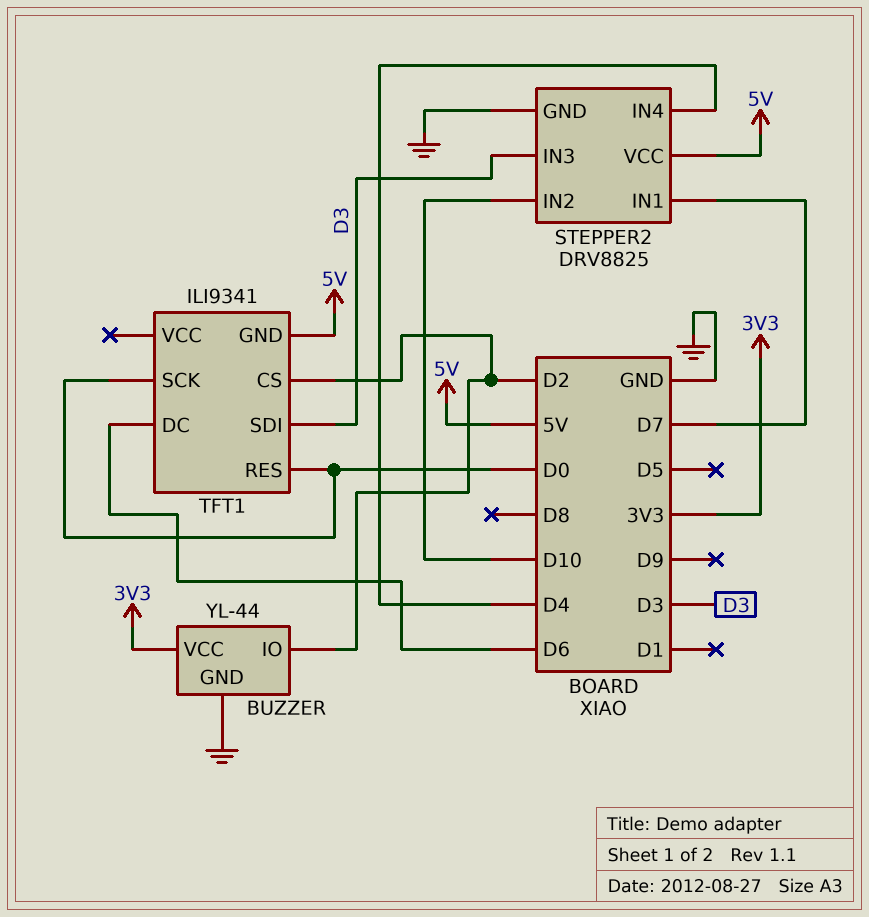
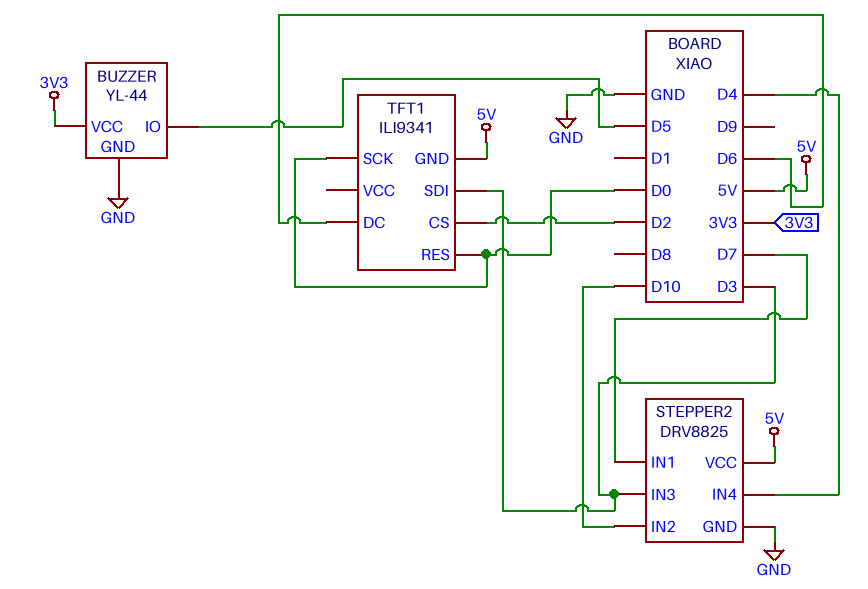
BUZZER pin IO: D2 -> D5

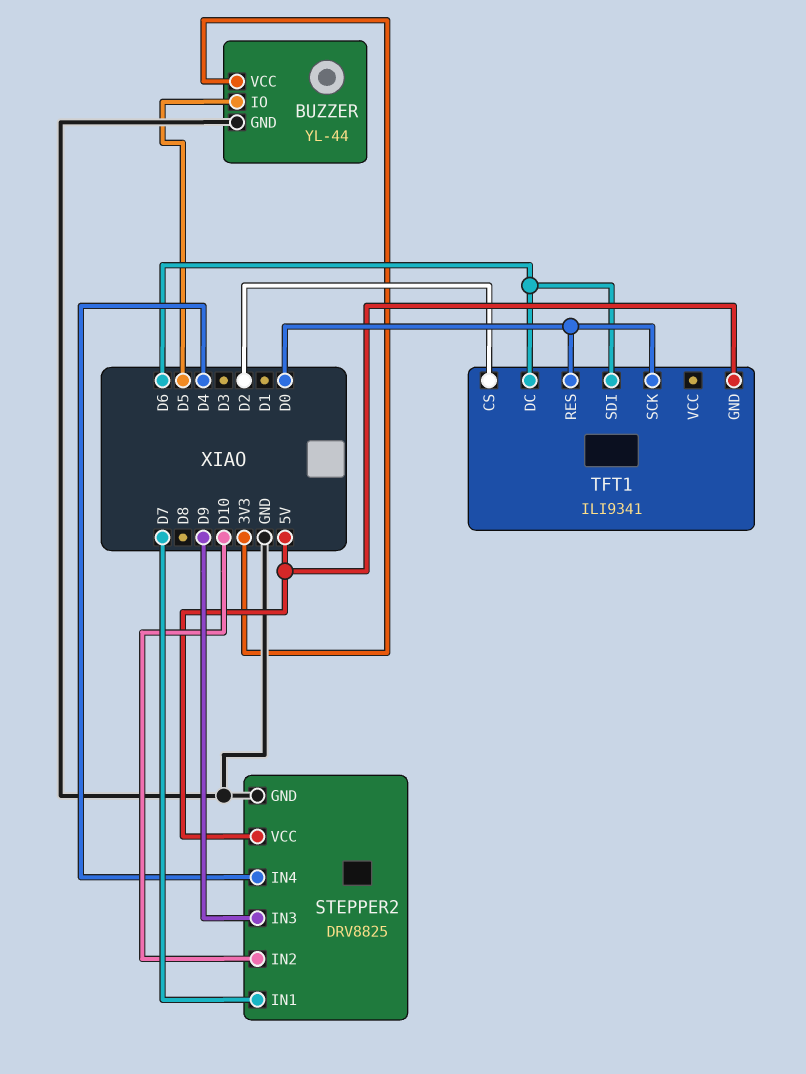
STEPPER2 pin IN3: D3 -> D9
TFT1 pin SDI: D3 -> D6

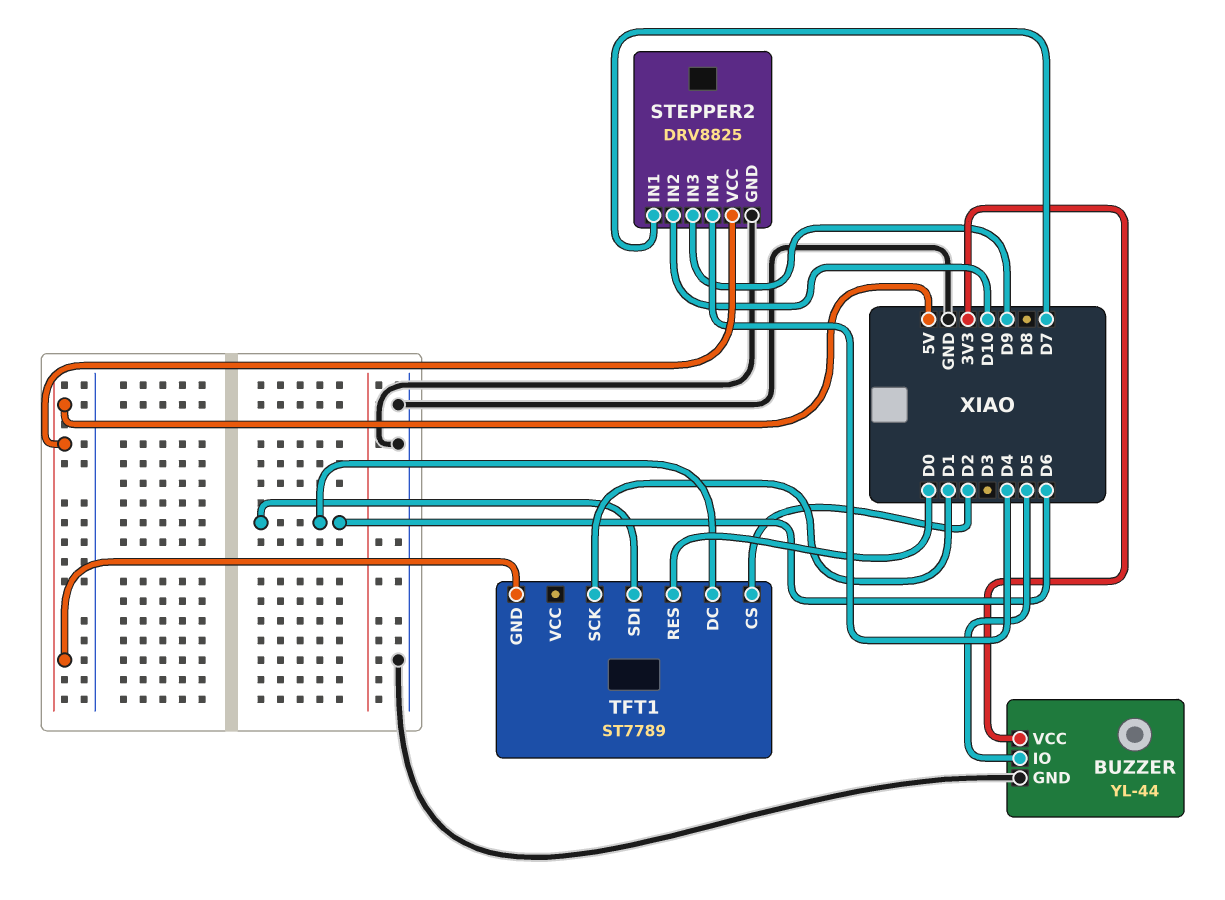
TFT1: ILI9341 -> ST7789
TFT1 pin SCK: D0 -> D1

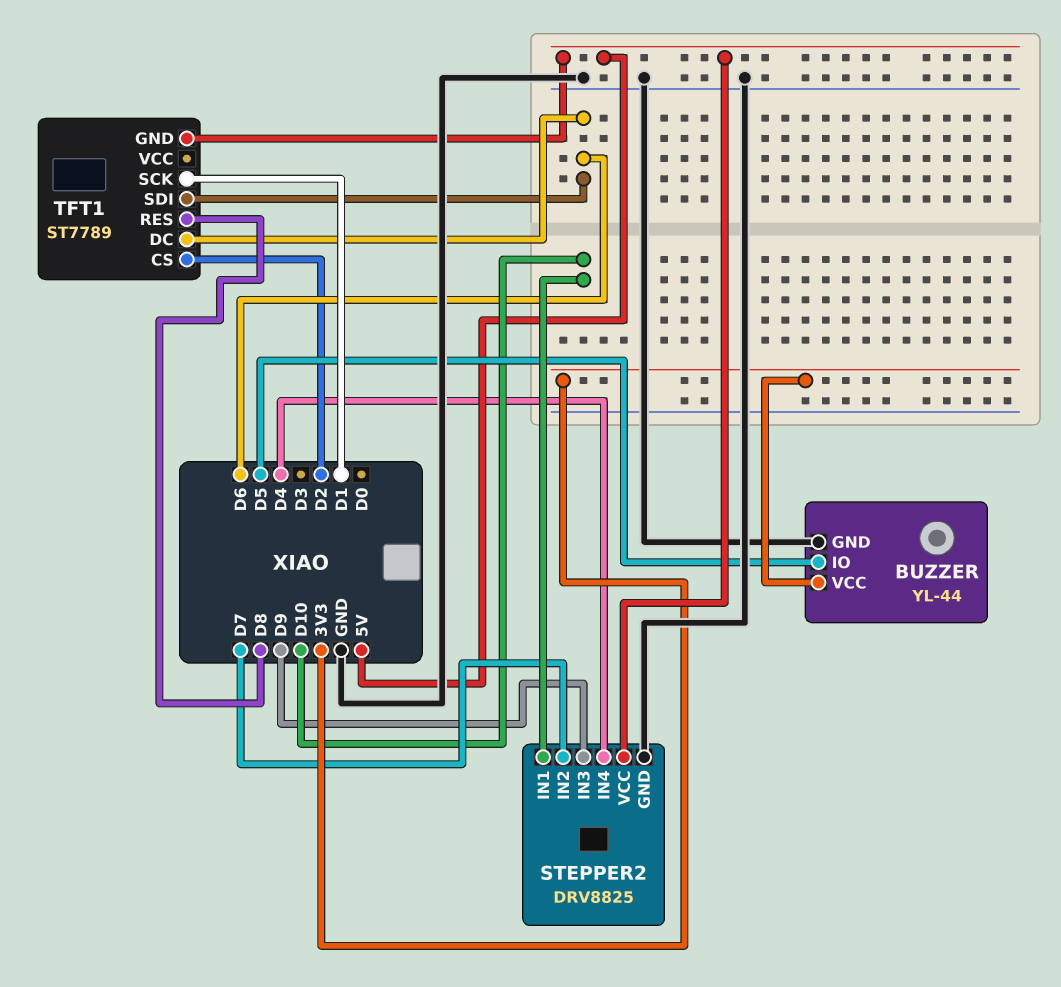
STEPPER2 pin IN1: D7 -> D10
STEPPER2 pin IN2: D10 -> D7
TFT1 pin RES: D0 -> D8

